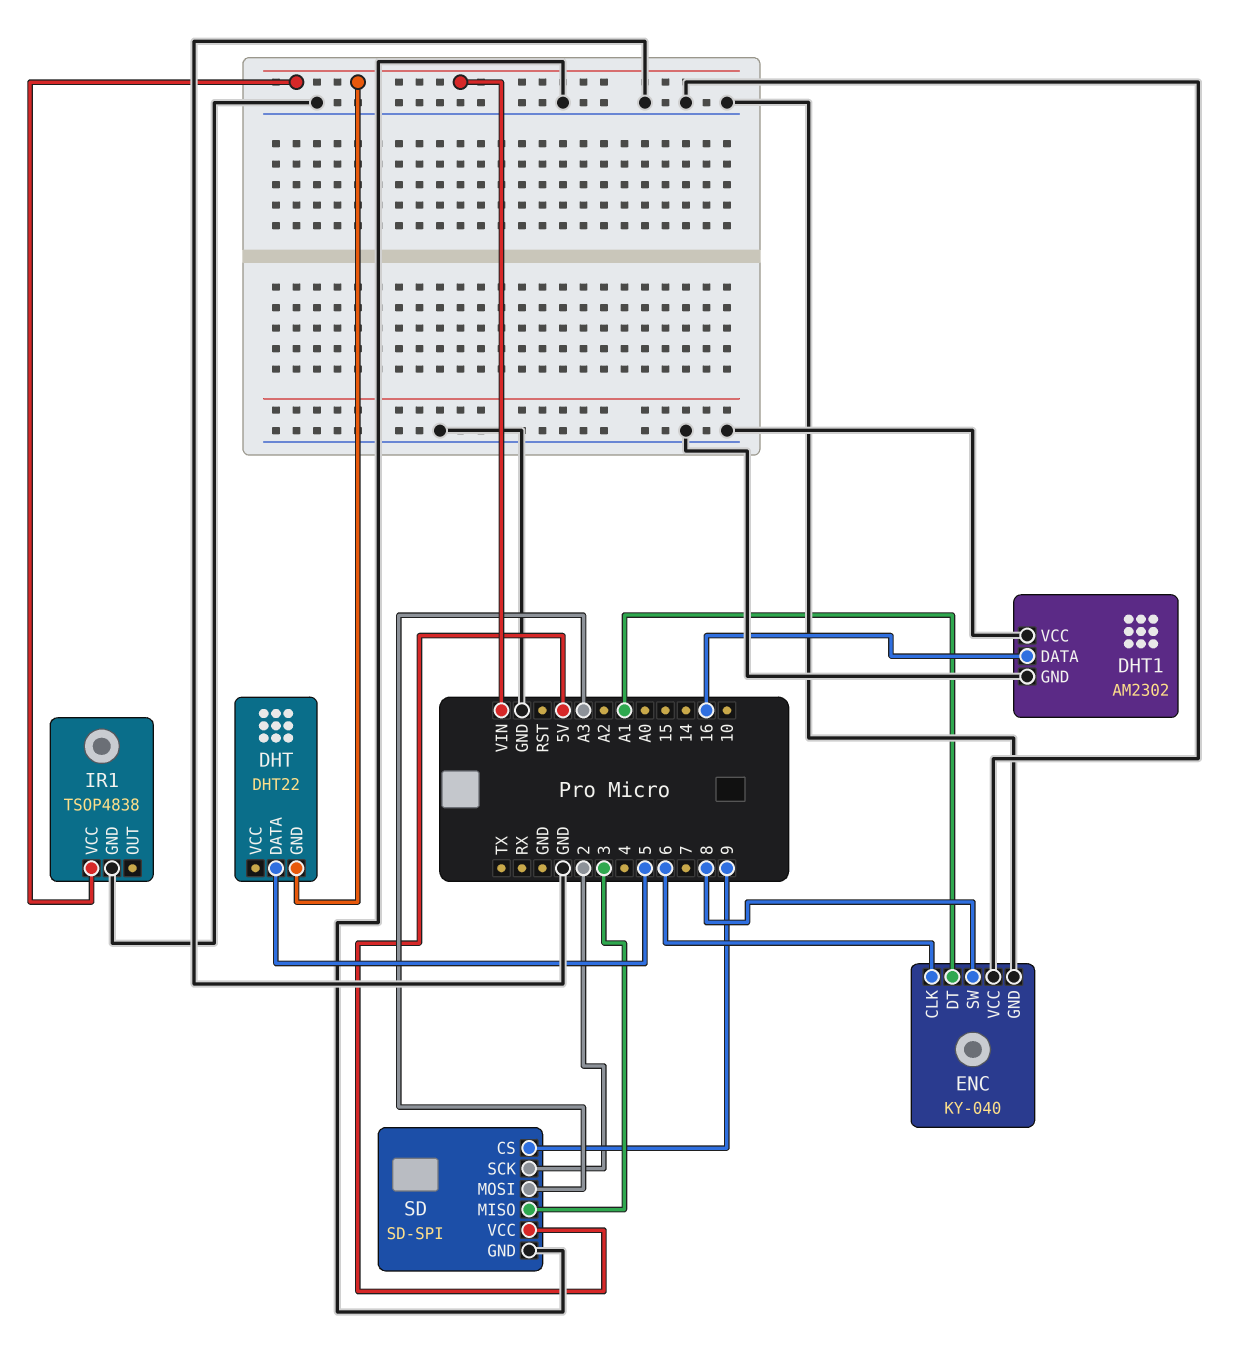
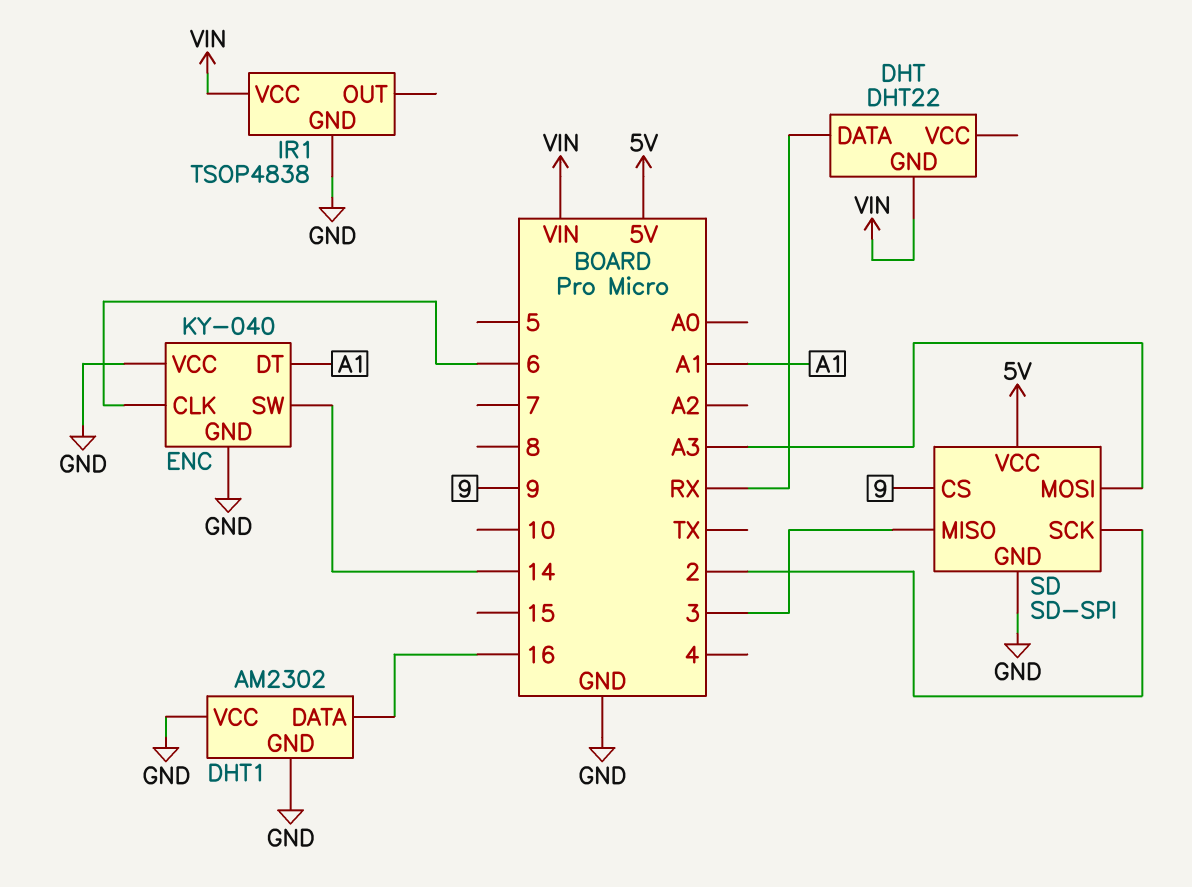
DHT pin DATA: 5 -> RX
ENC pin SW: 8 -> 14

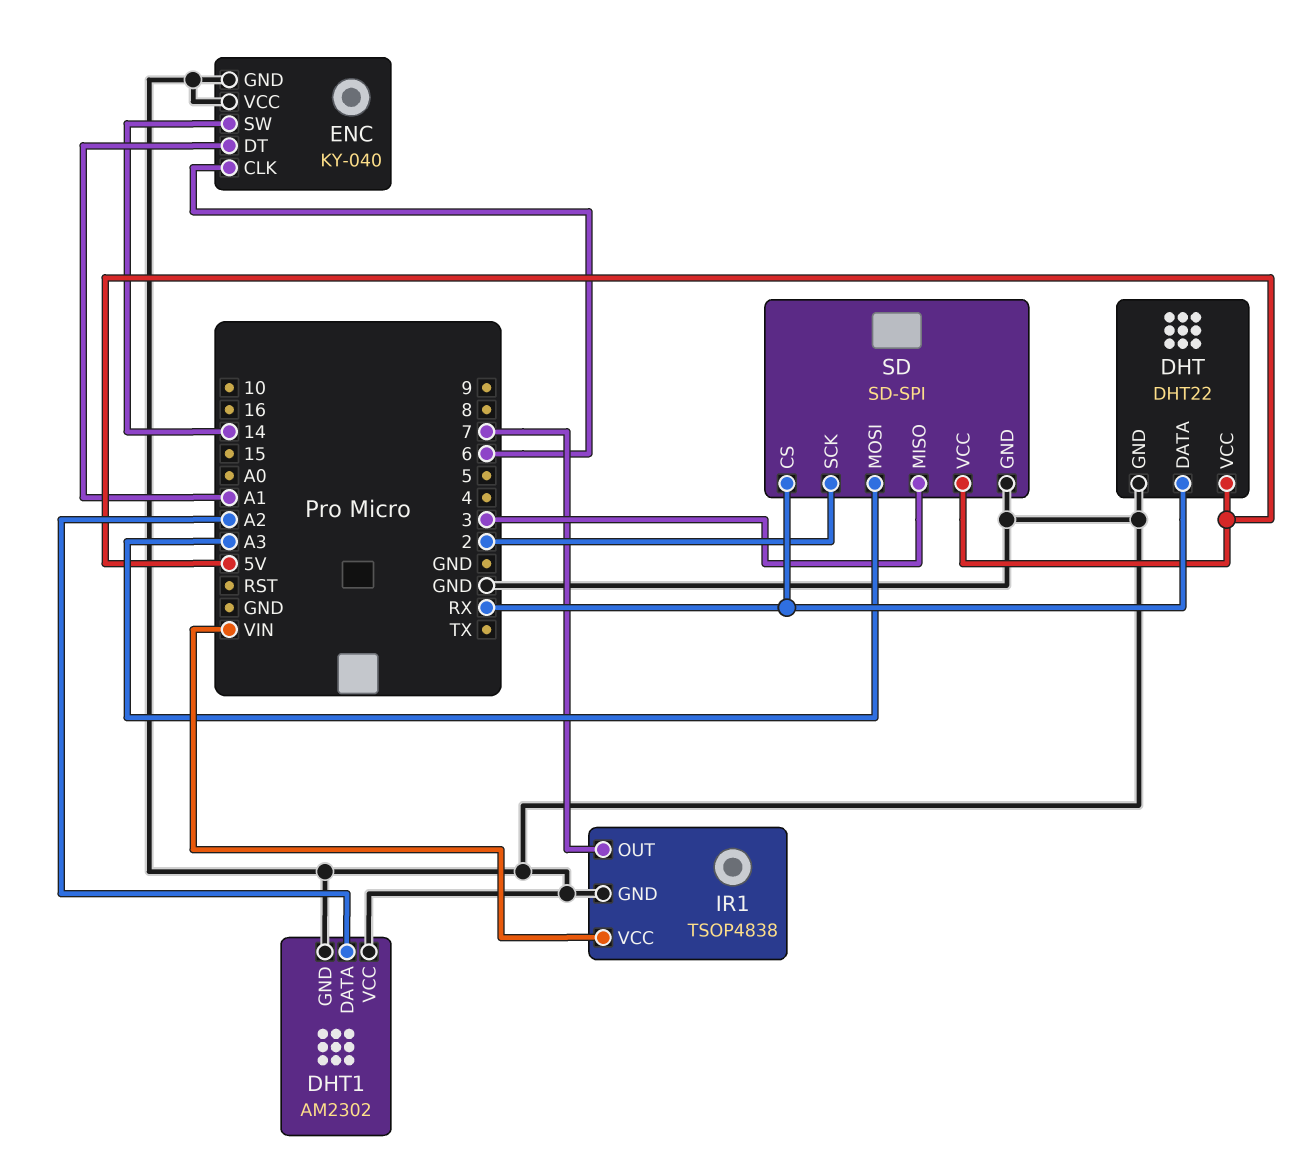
DHT pin GND: VIN -> GND
DHT pin VCC: none -> 5V
DHT1 pin DATA: 16 -> A2
IR1 pin OUT: none -> 7
SD pin CS: 9 -> RX

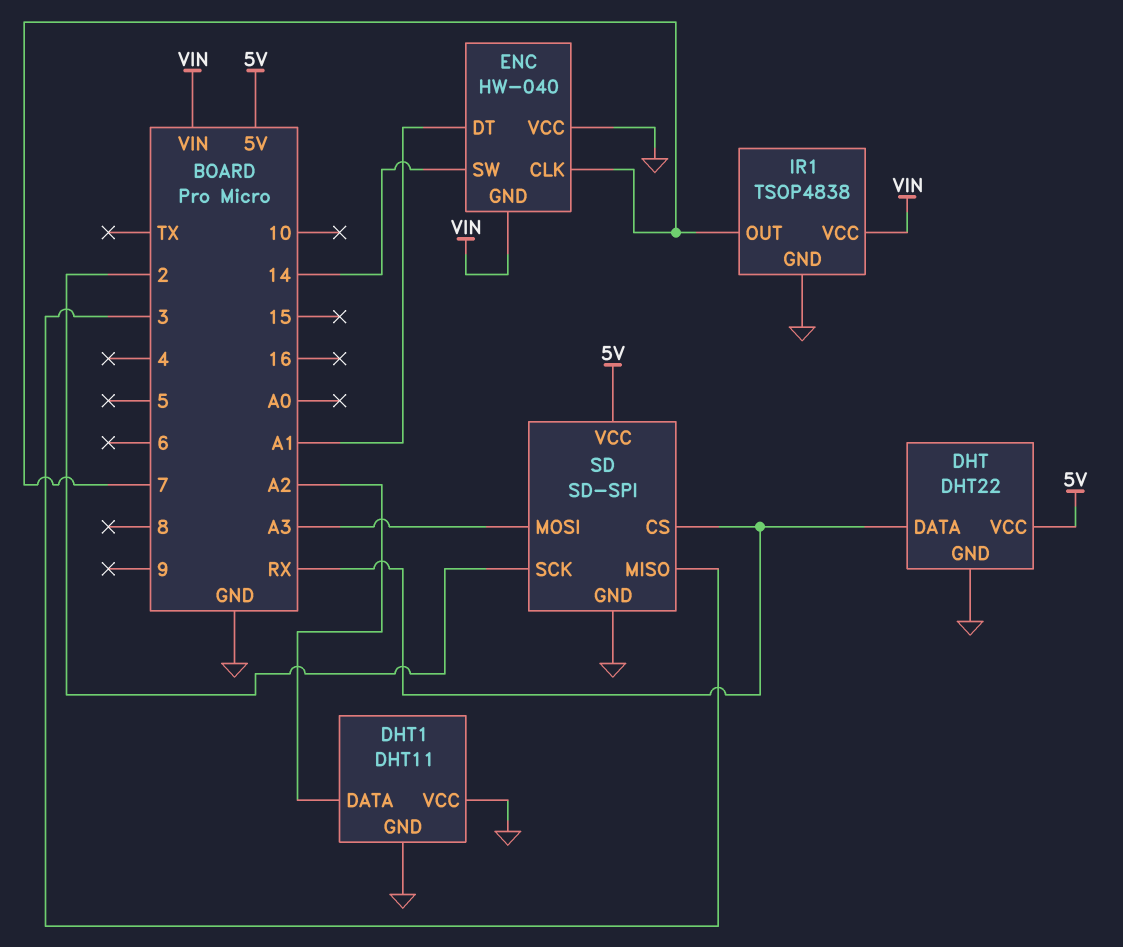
DHT1: AM2302 -> DHT11
ENC: KY-040 -> HW-040
ENC pin CLK: 6 -> 7
ENC pin GND: GND -> VIN

